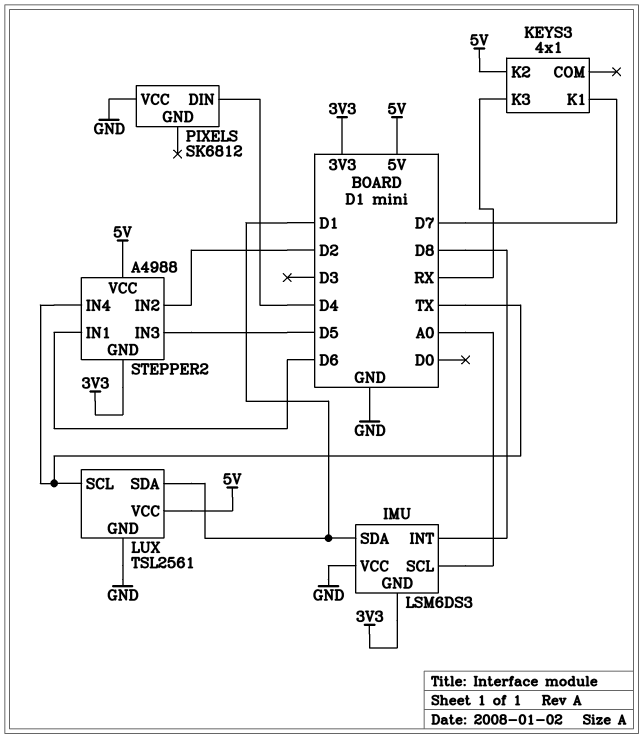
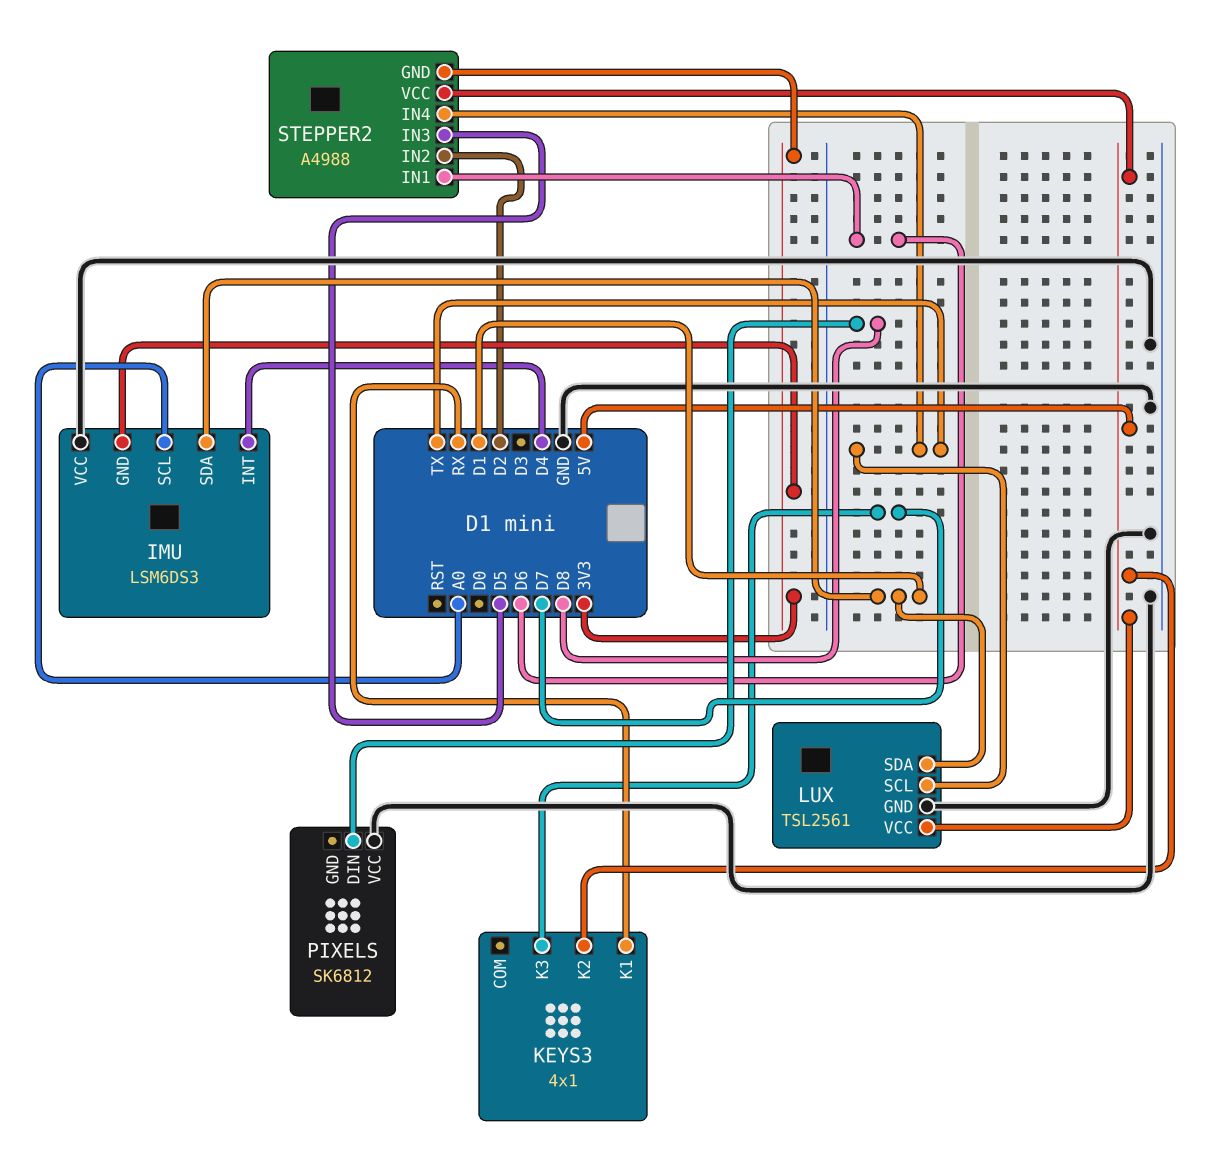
IMU pin INT: D8 -> D4
KEYS3 pin K1: D7 -> RX
KEYS3 pin K3: RX -> D7
PIXELS pin DIN: D4 -> D8

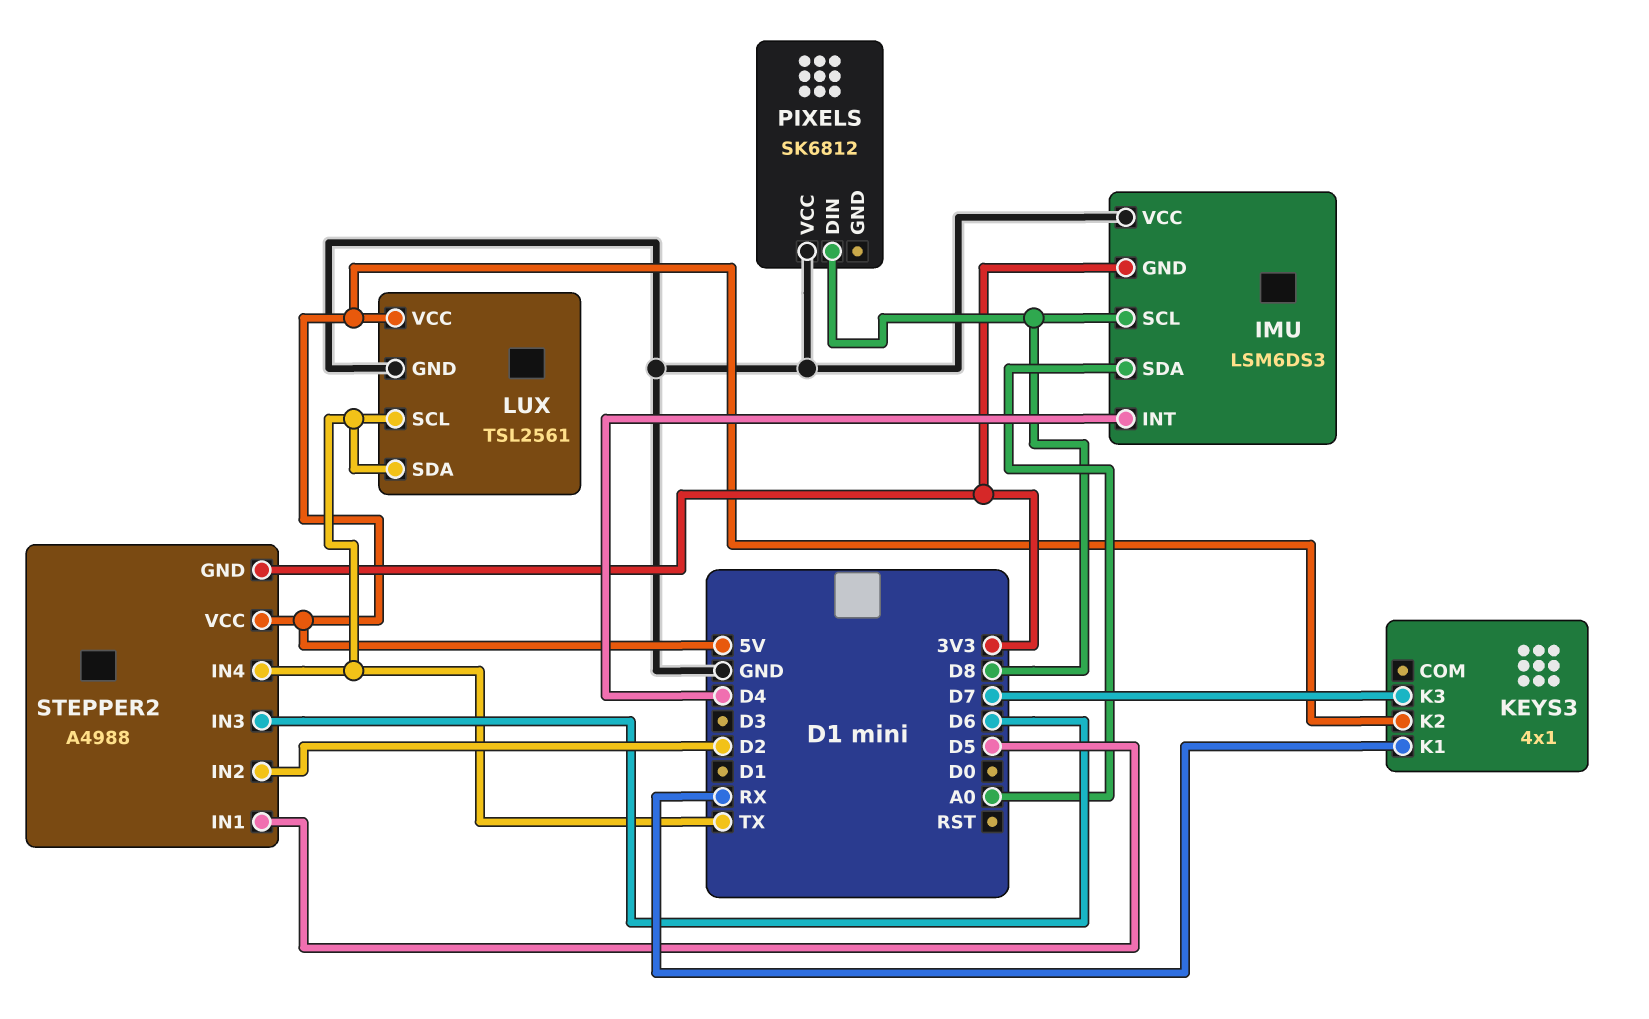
IMU pin SCL: A0 -> D8
IMU pin SDA: D1 -> A0
LUX pin SDA: D1 -> TX
STEPPER2 pin IN1: D6 -> D5
STEPPER2 pin IN3: D5 -> D6

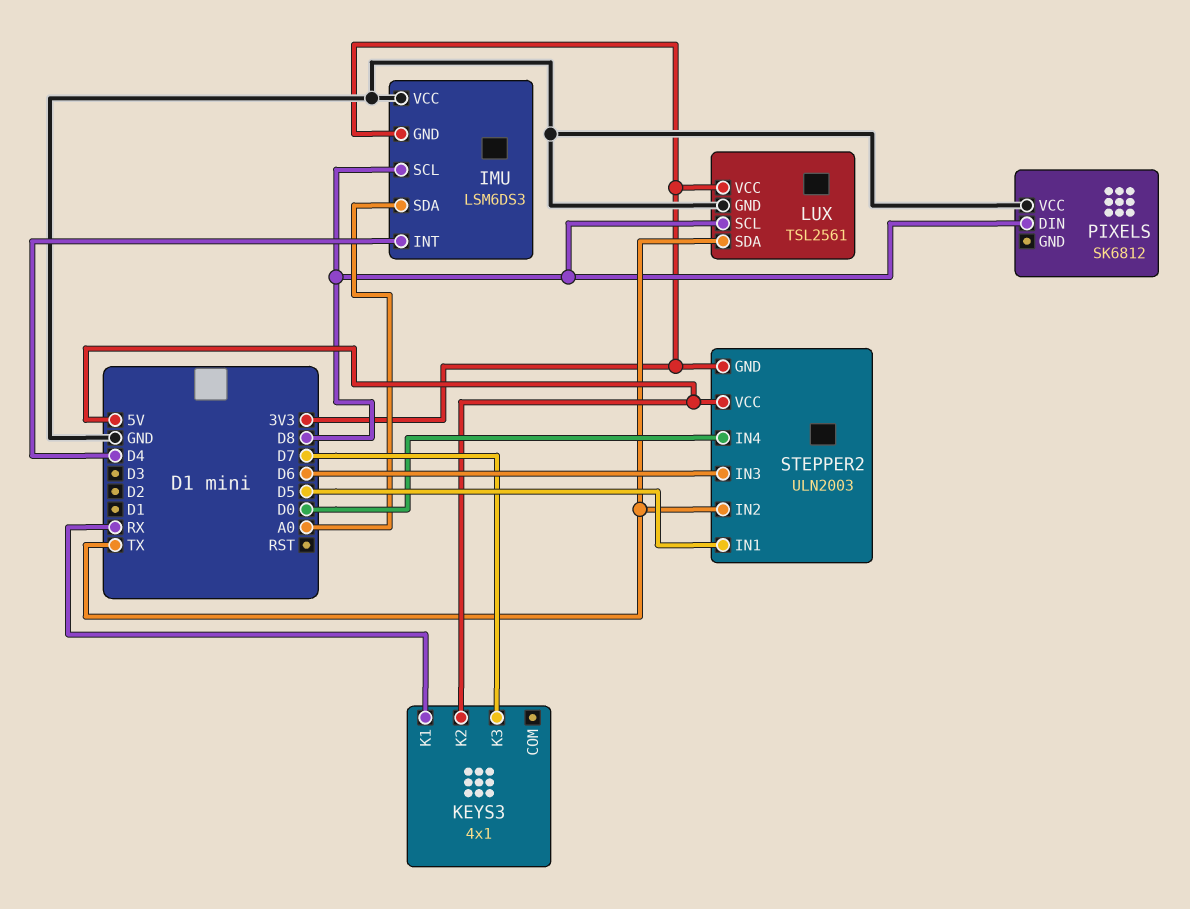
LUX pin SCL: TX -> D8
LUX pin VCC: 5V -> 3V3
STEPPER2: A4988 -> ULN2003
STEPPER2 pin IN2: D2 -> TX
STEPPER2 pin IN4: TX -> D0

